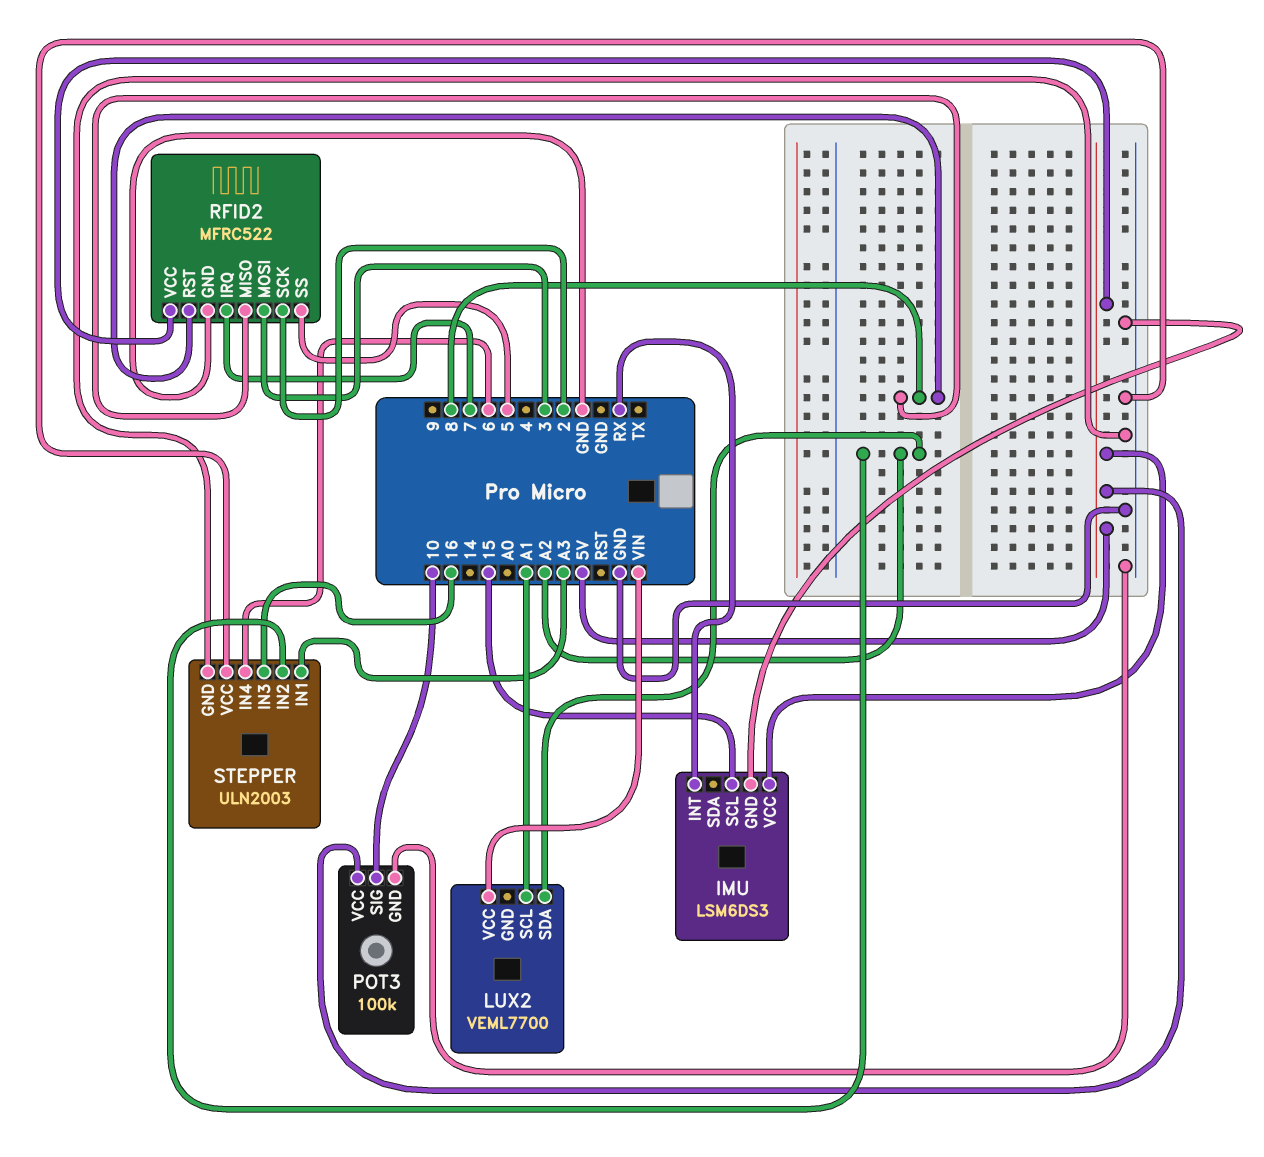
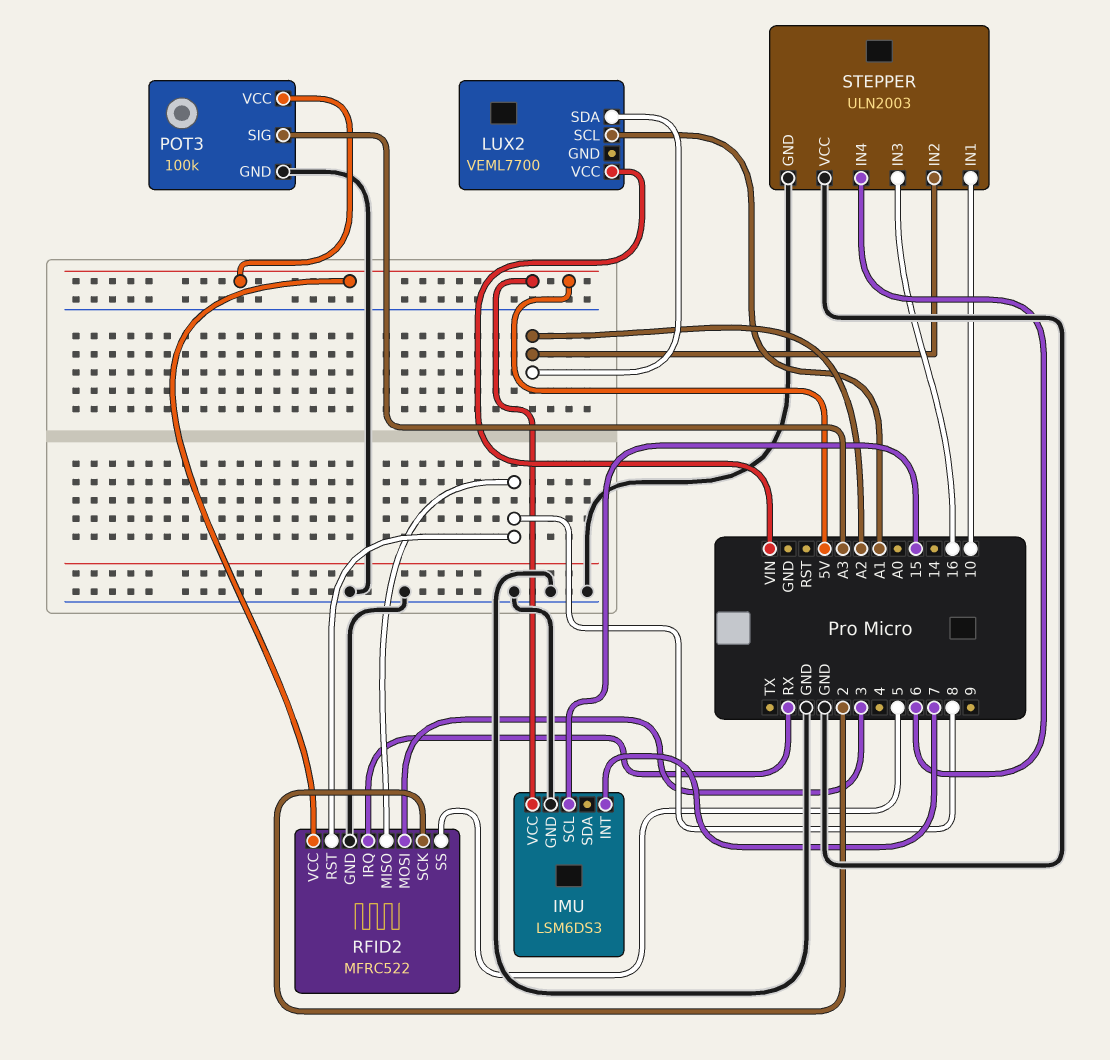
IMU pin INT: RX -> 7
POT3 pin SIG: 10 -> A3
RFID2 pin IRQ: 7 -> RX
STEPPER pin IN1: A3 -> 10

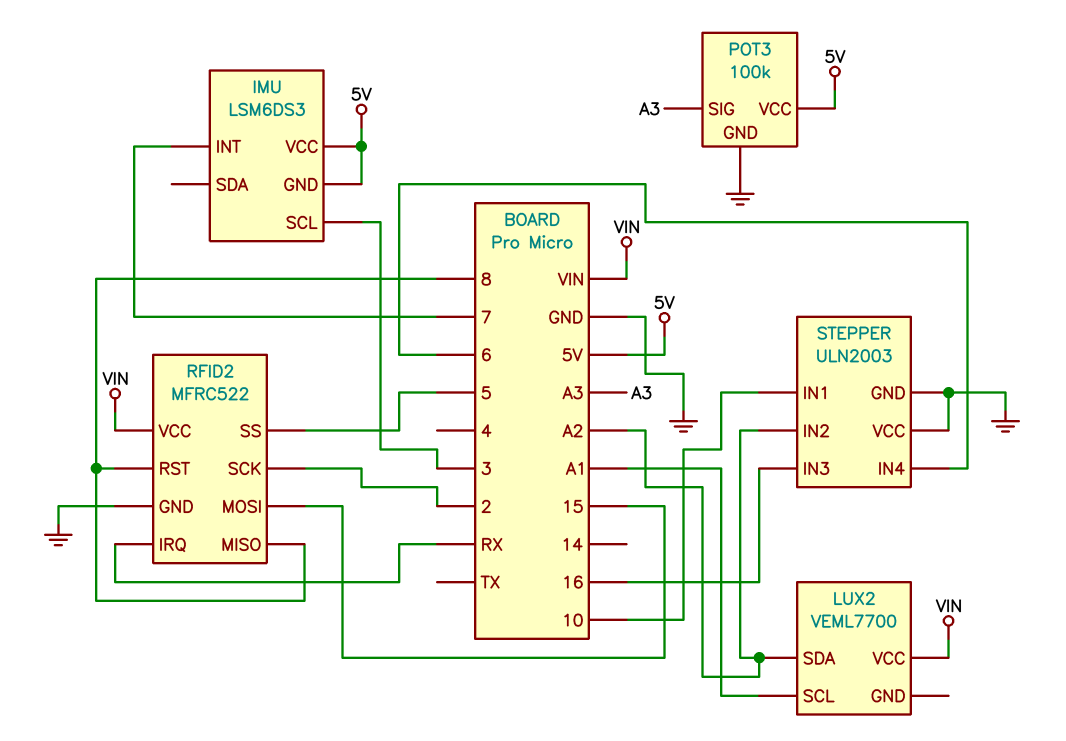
IMU pin GND: GND -> 5V
IMU pin SCL: 15 -> 3
RFID2 pin MOSI: 3 -> 15
RFID2 pin VCC: 5V -> VIN

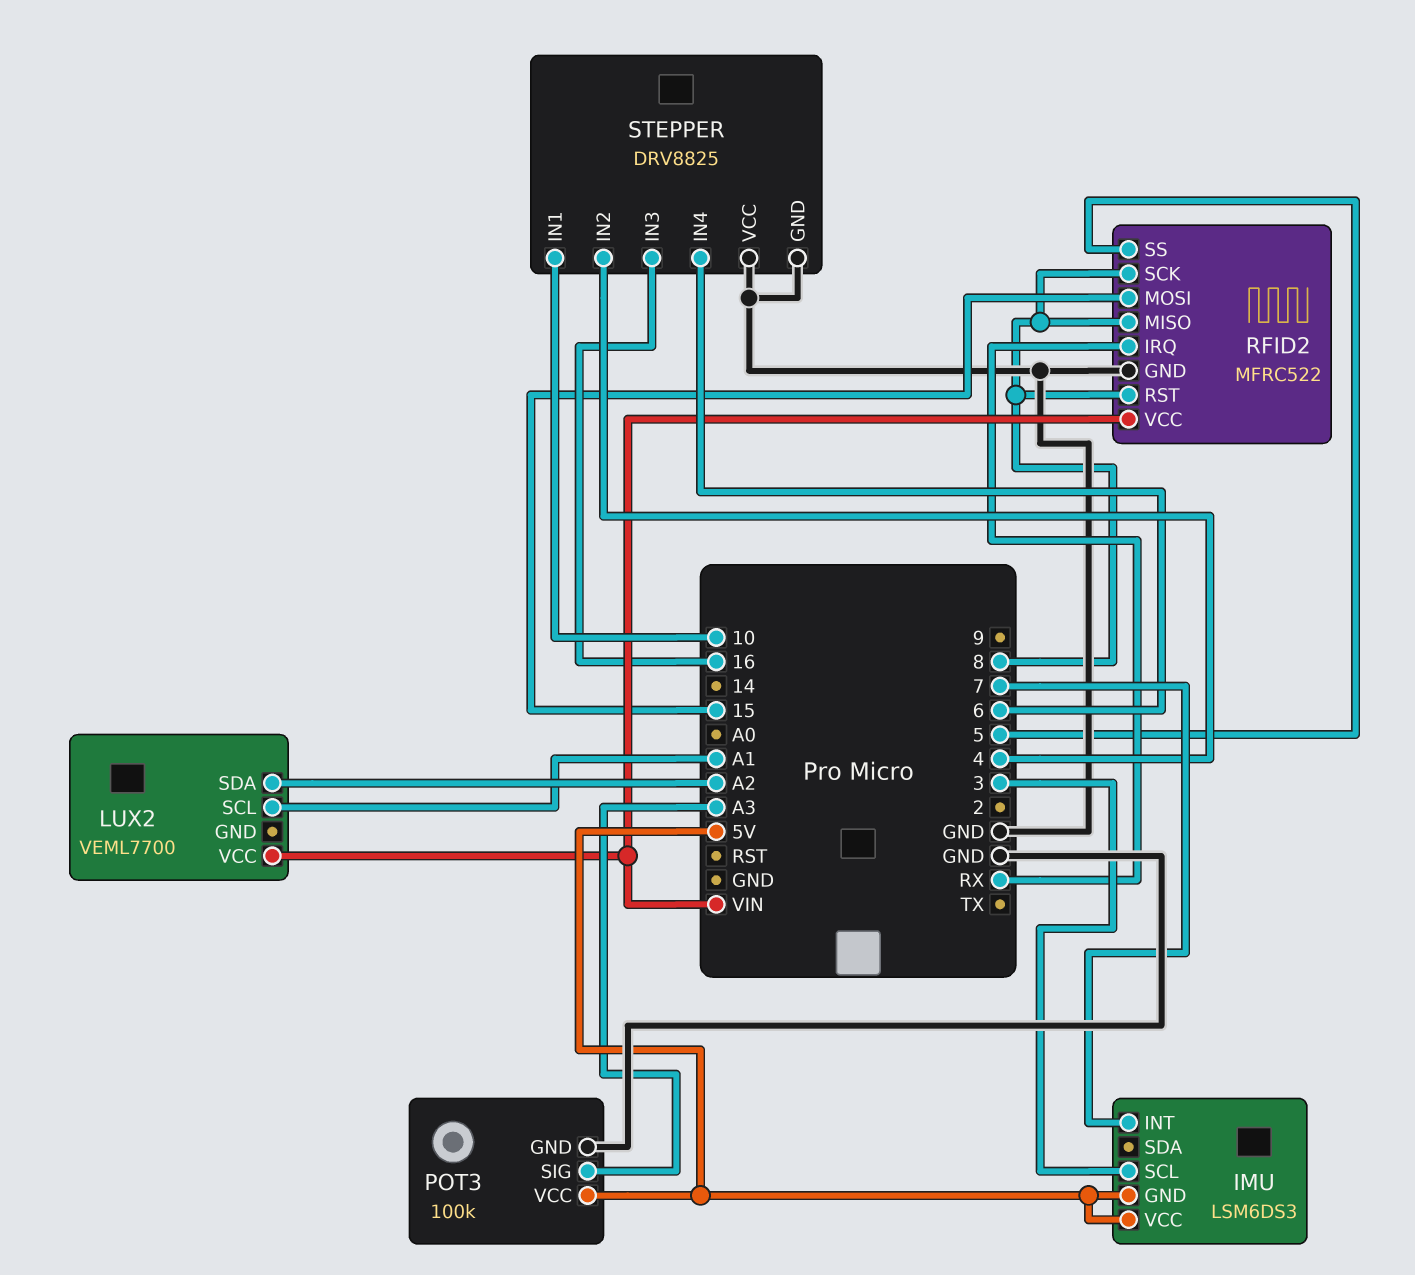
RFID2 pin SCK: 2 -> 8
STEPPER: ULN2003 -> DRV8825
STEPPER pin IN2: A2 -> 4

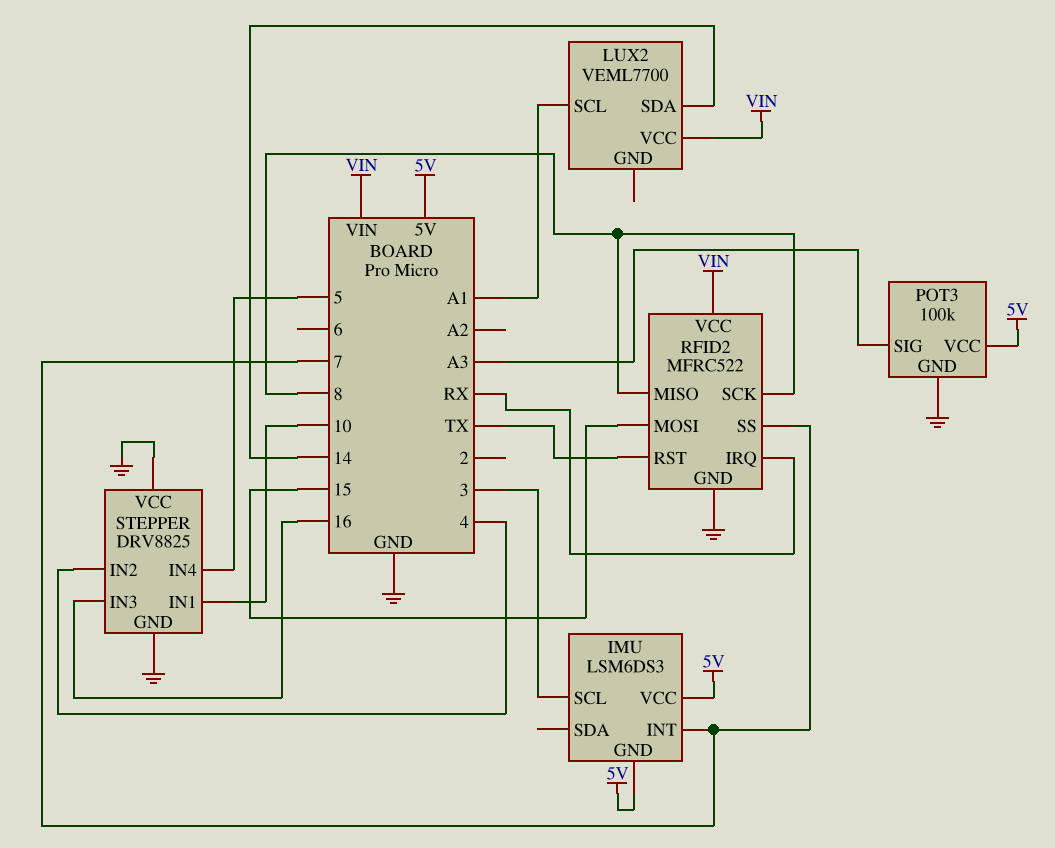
LUX2 pin SDA: A2 -> 14
RFID2 pin RST: 8 -> TX
RFID2 pin SS: 5 -> 7
STEPPER pin IN4: 6 -> 5

